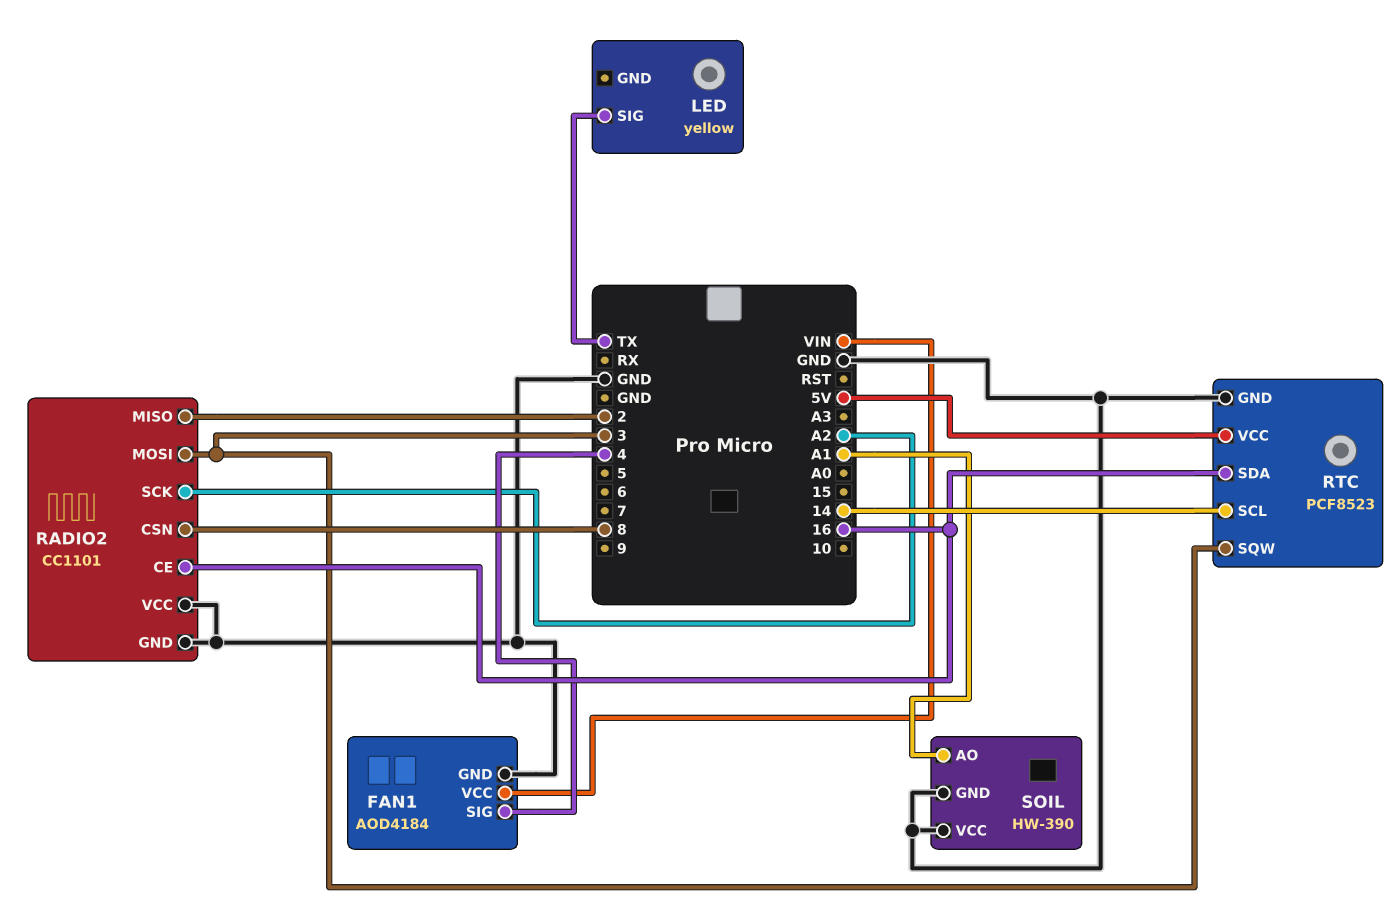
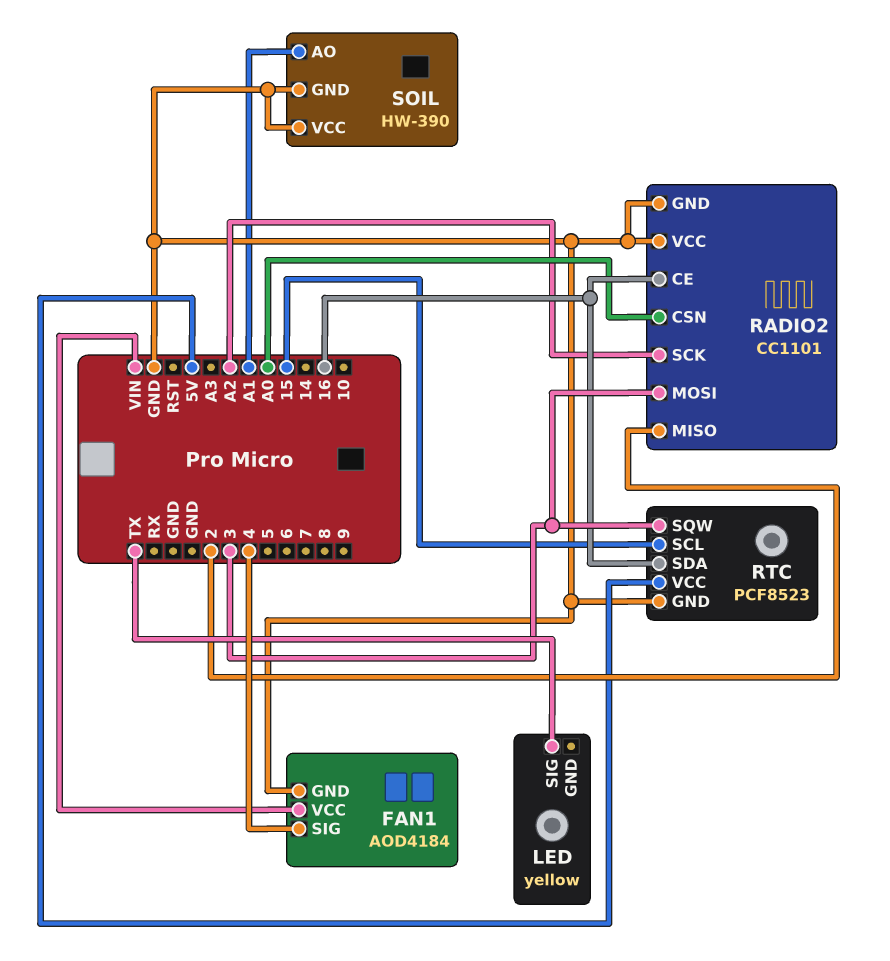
RADIO2 pin CSN: 8 -> A0
RTC pin SCL: 14 -> 15

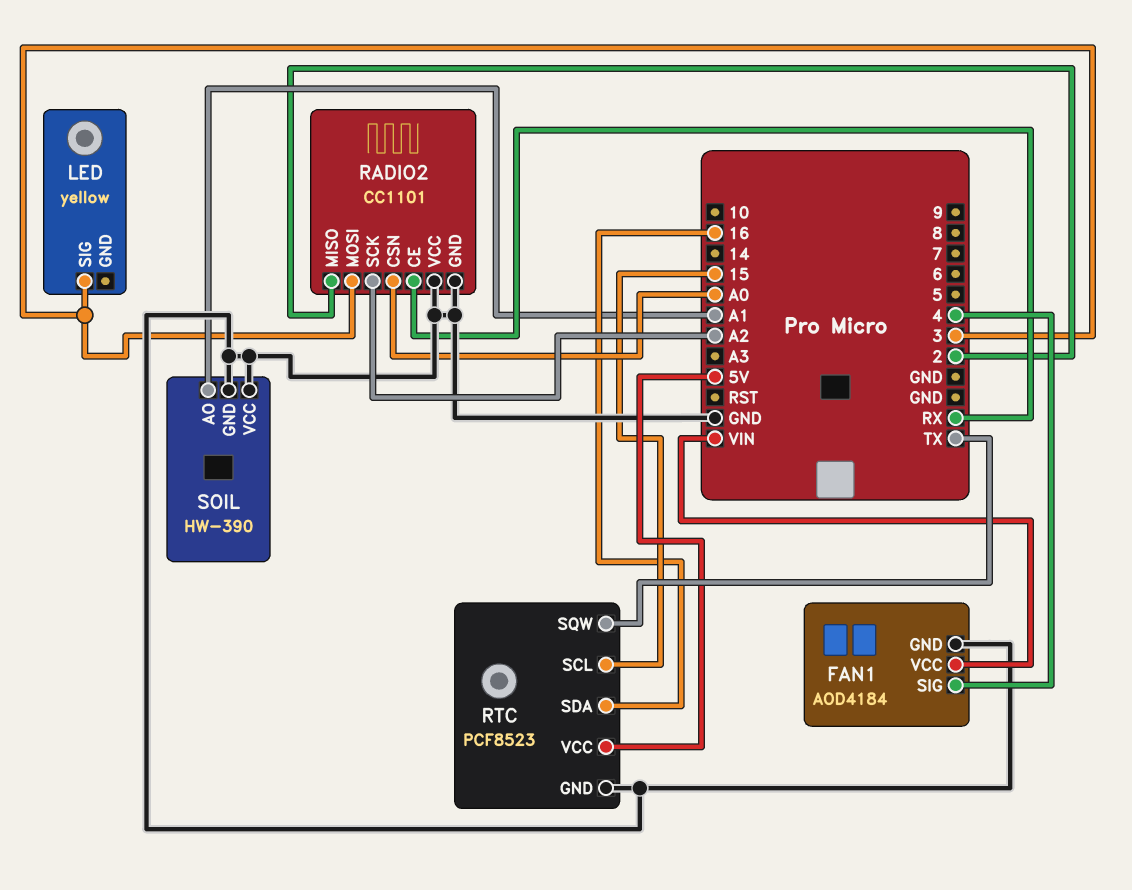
LED pin SIG: TX -> 3
RADIO2 pin CE: 16 -> RX
RTC pin SQW: 3 -> TX

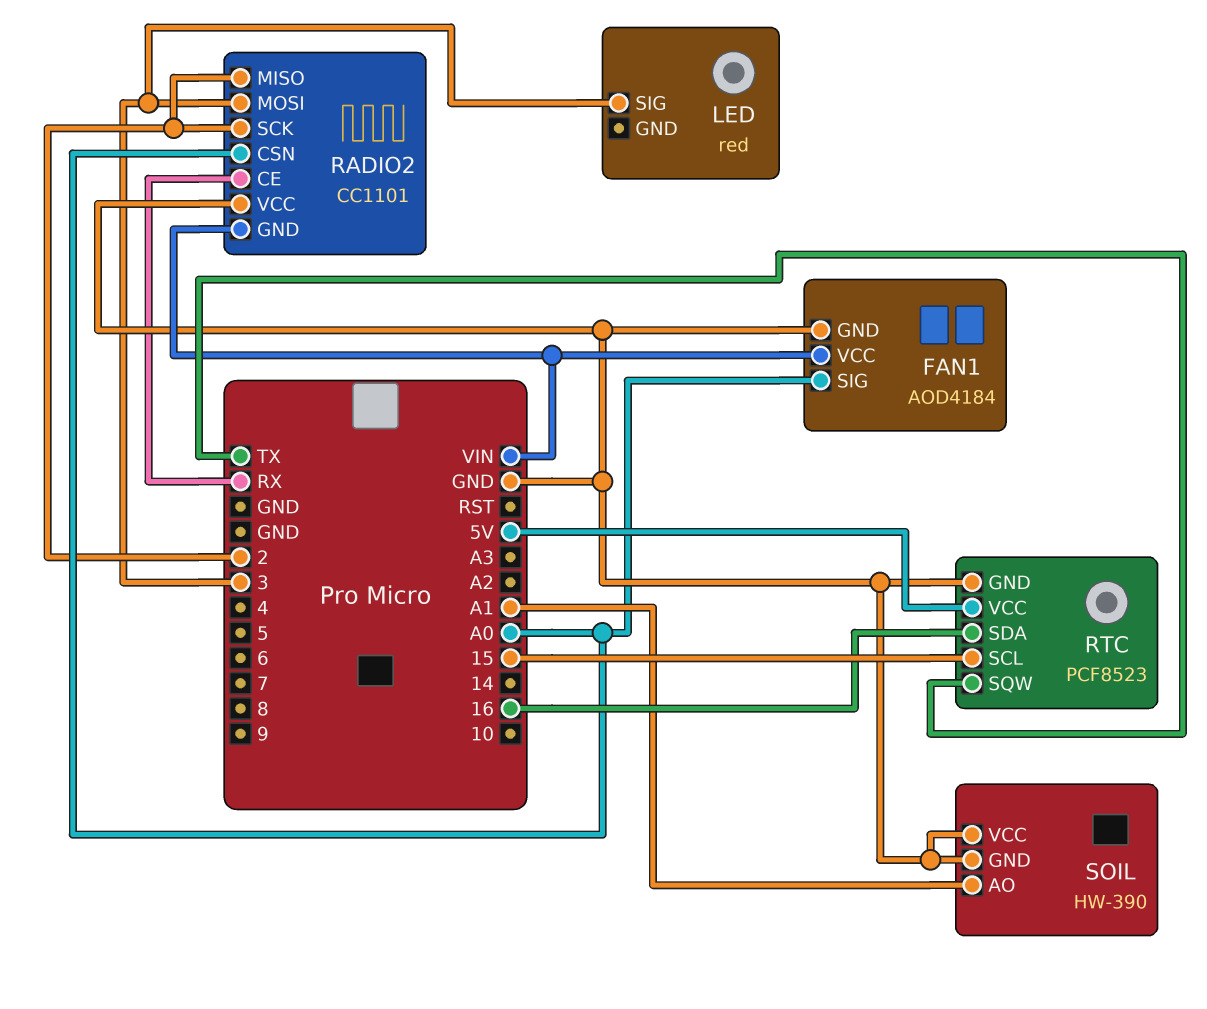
FAN1 pin SIG: 4 -> A0
LED: yellow -> red
RADIO2 pin GND: GND -> VIN
RADIO2 pin SCK: A2 -> 2

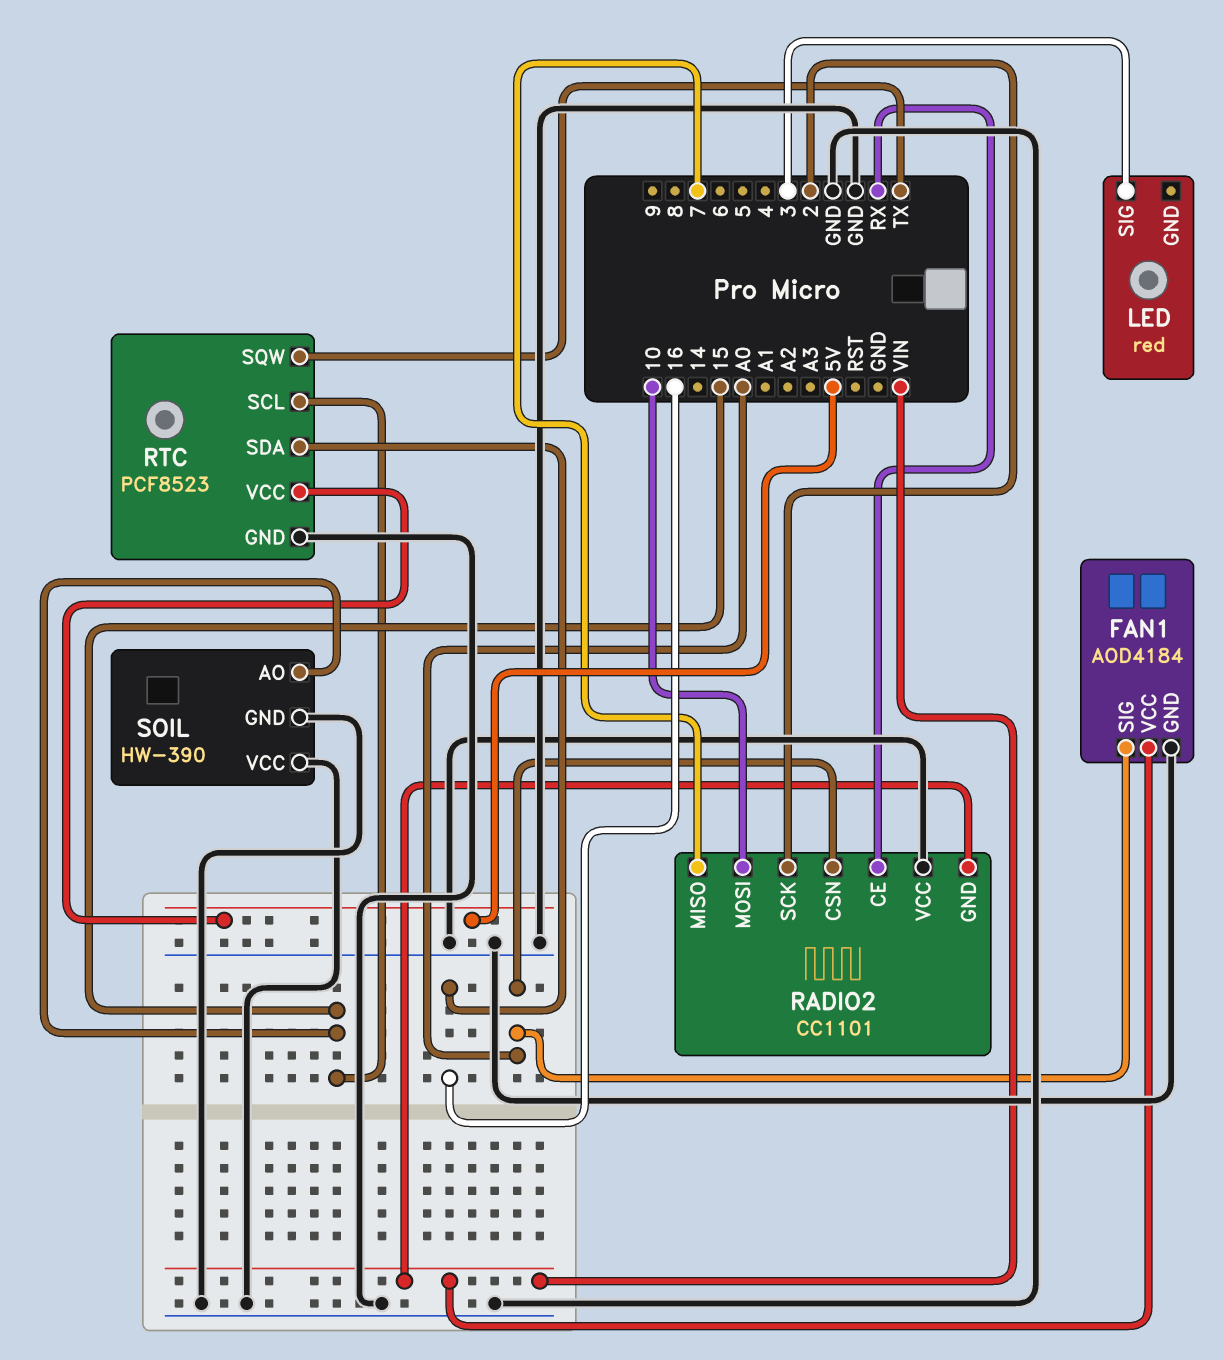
RADIO2 pin MISO: 2 -> 7
RADIO2 pin MOSI: 3 -> 10
SOIL pin AO: A1 -> 15

